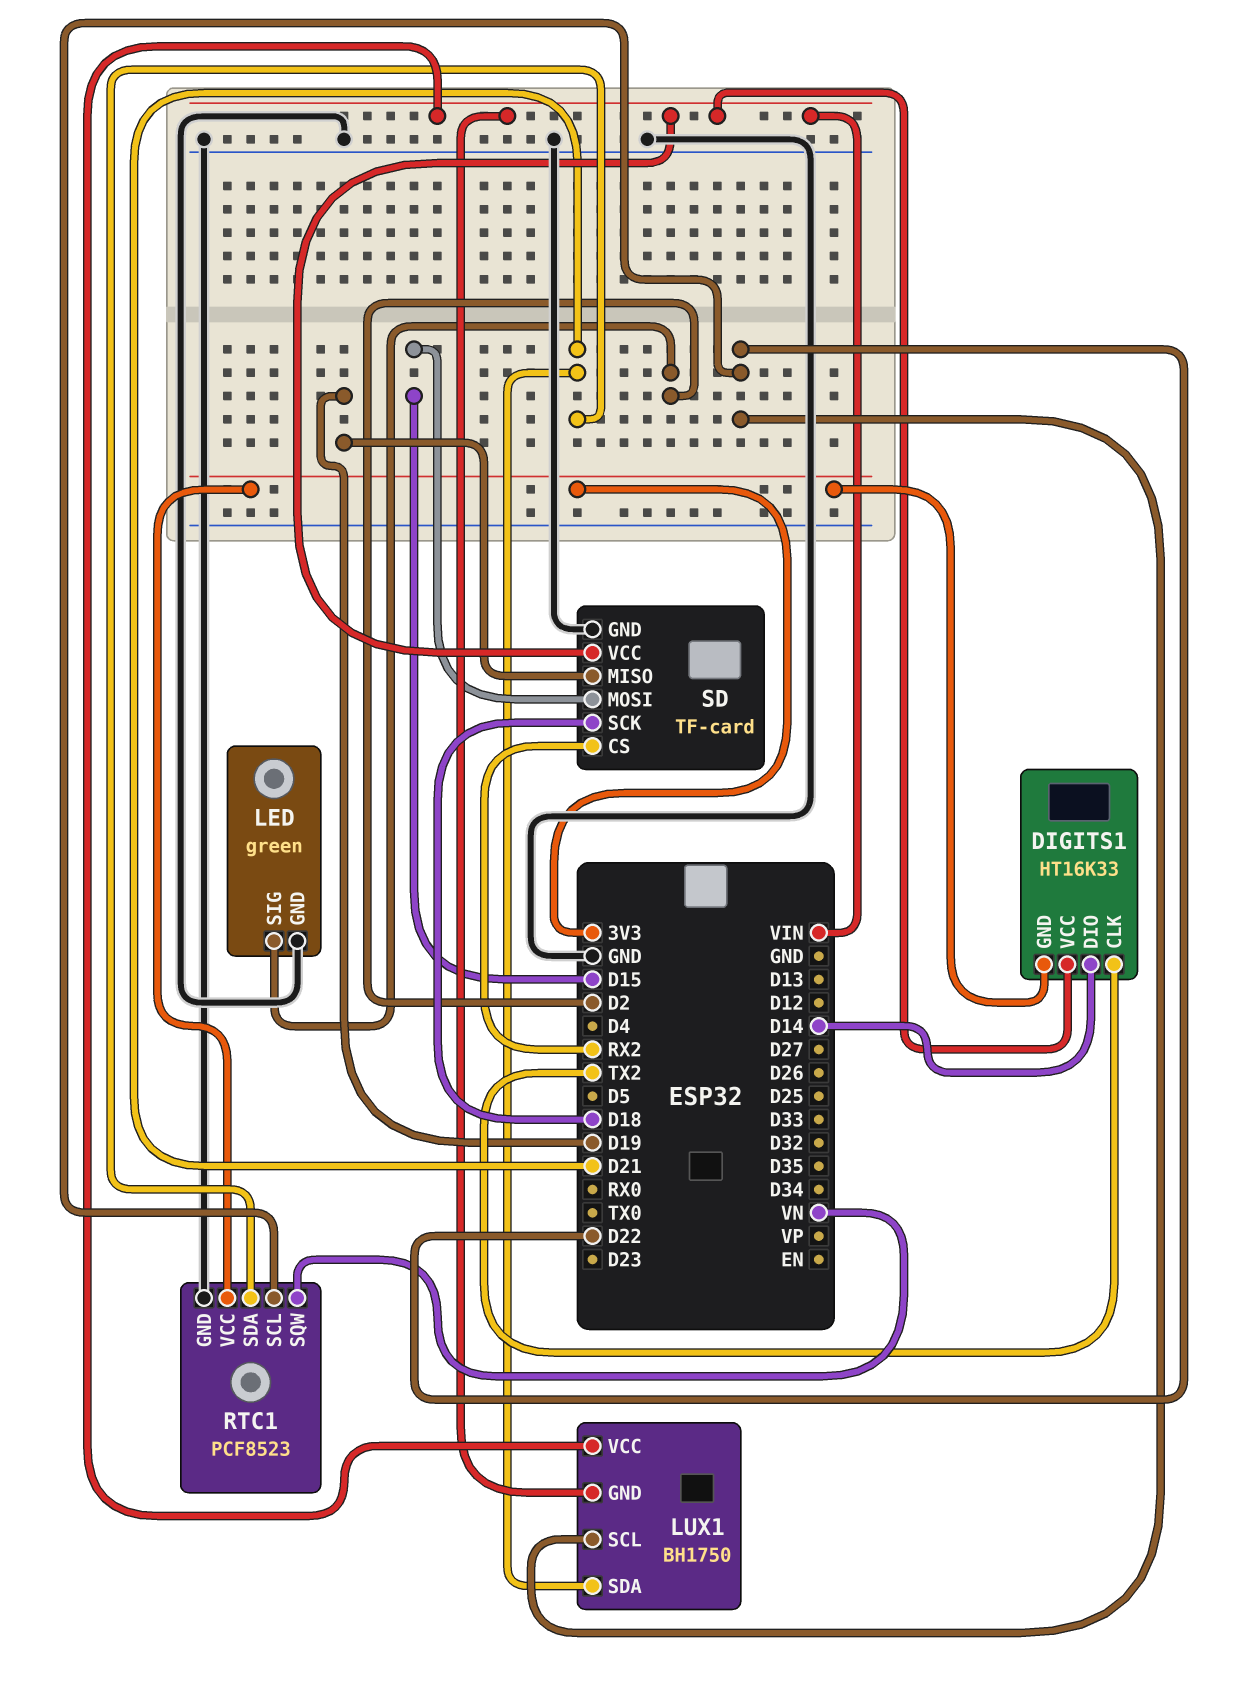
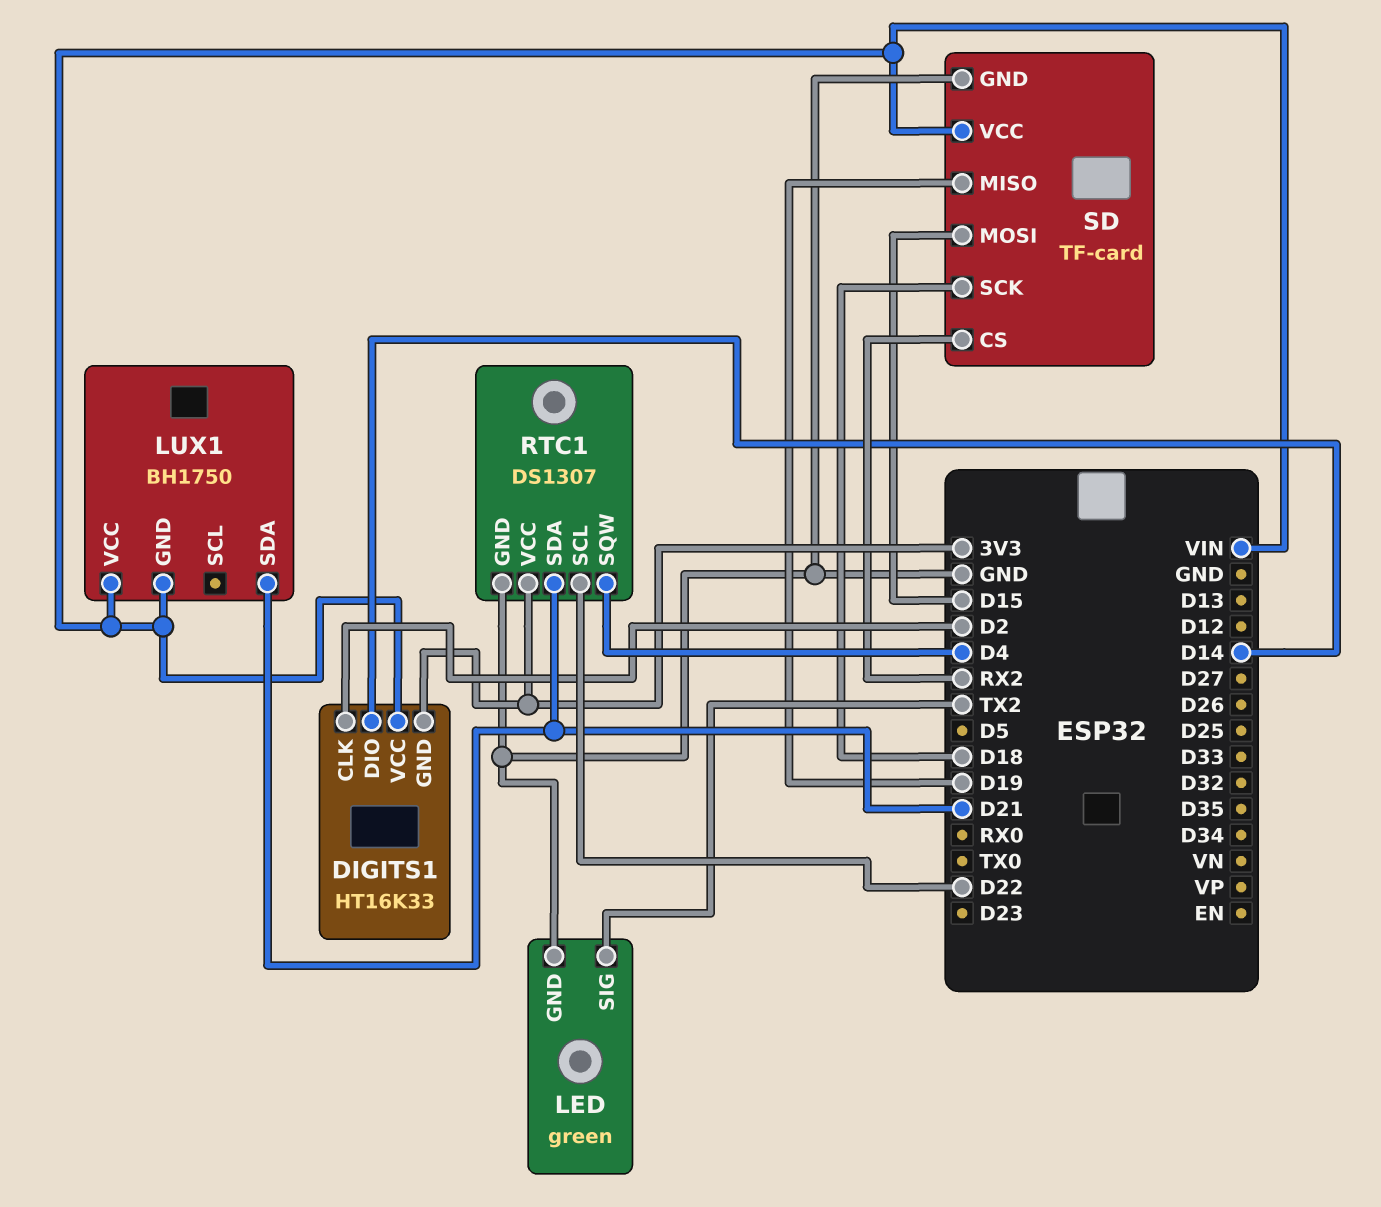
DIGITS1 pin CLK: TX2 -> D2
LED pin SIG: D2 -> TX2
LUX1 pin SCL: D22 -> none
RTC1: PCF8523 -> DS1307
RTC1 pin SQW: VN -> D4

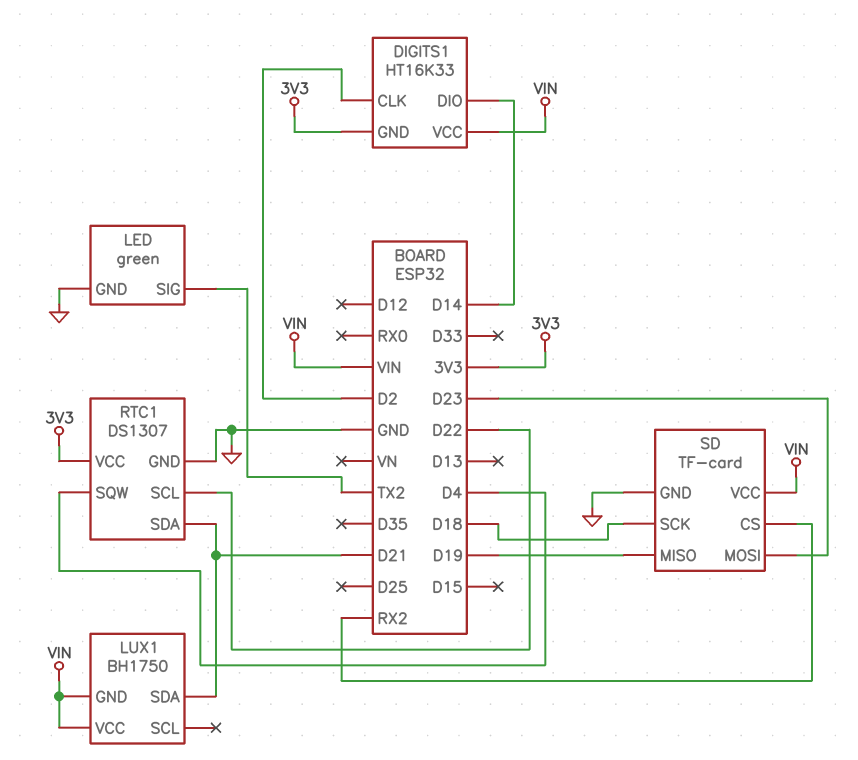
SD pin MOSI: D15 -> D23

